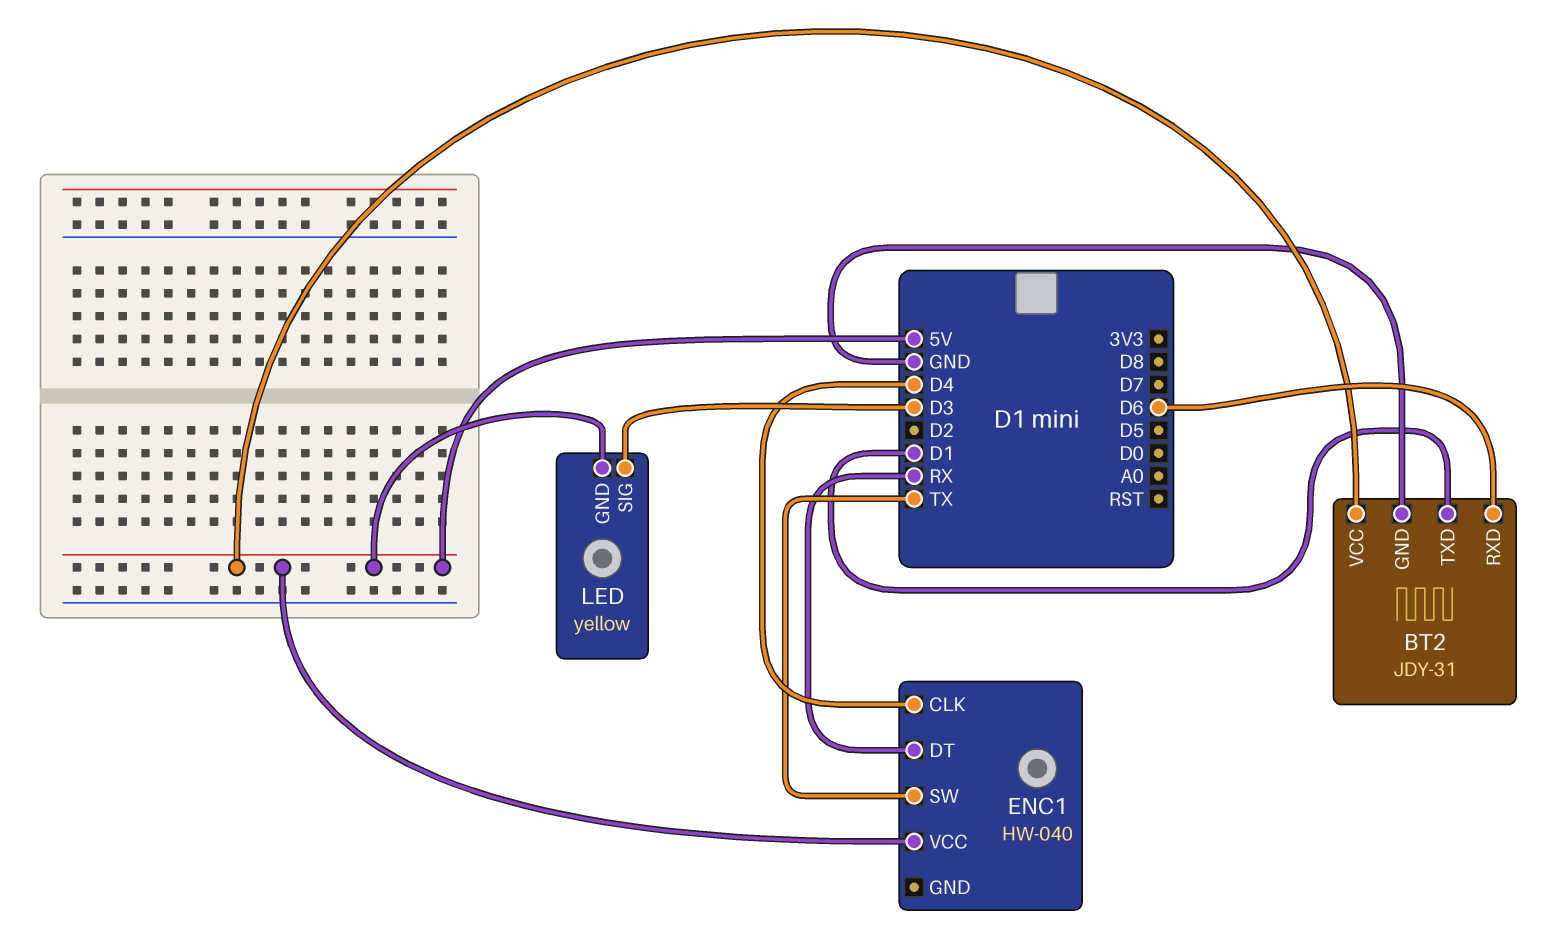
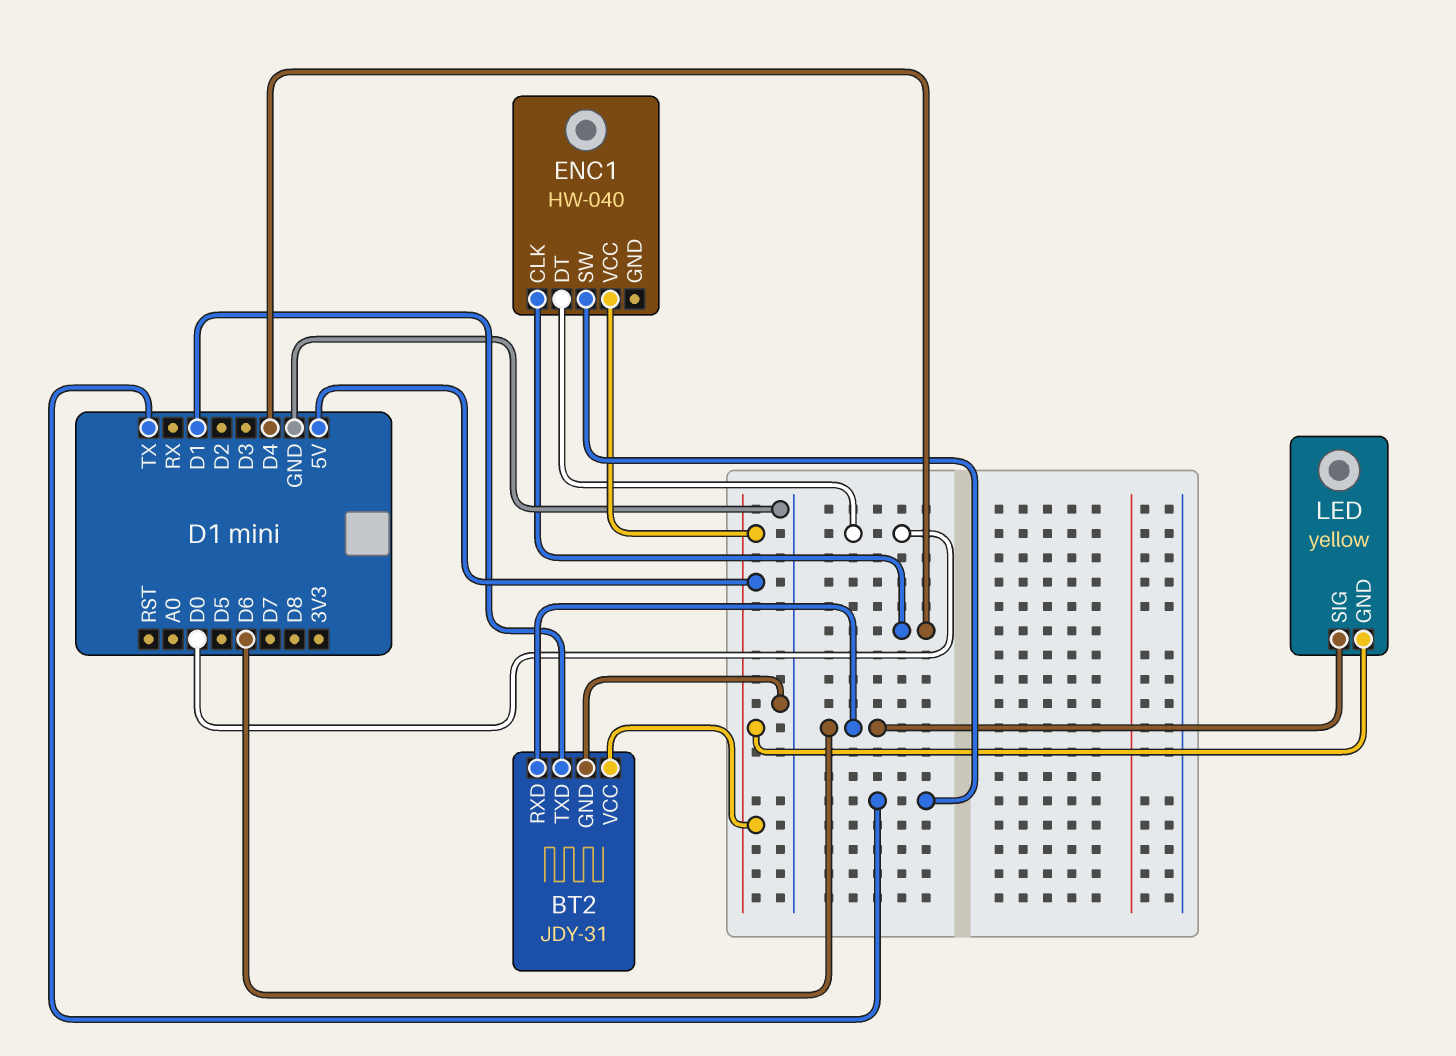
ENC1 pin DT: RX -> D0
LED pin SIG: D3 -> D6

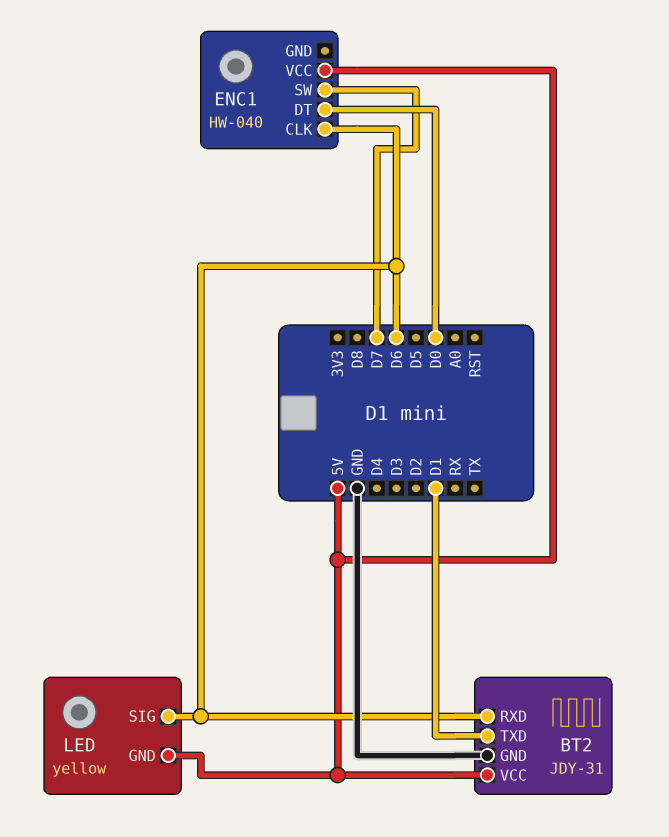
ENC1 pin CLK: D4 -> D6
ENC1 pin SW: TX -> D7

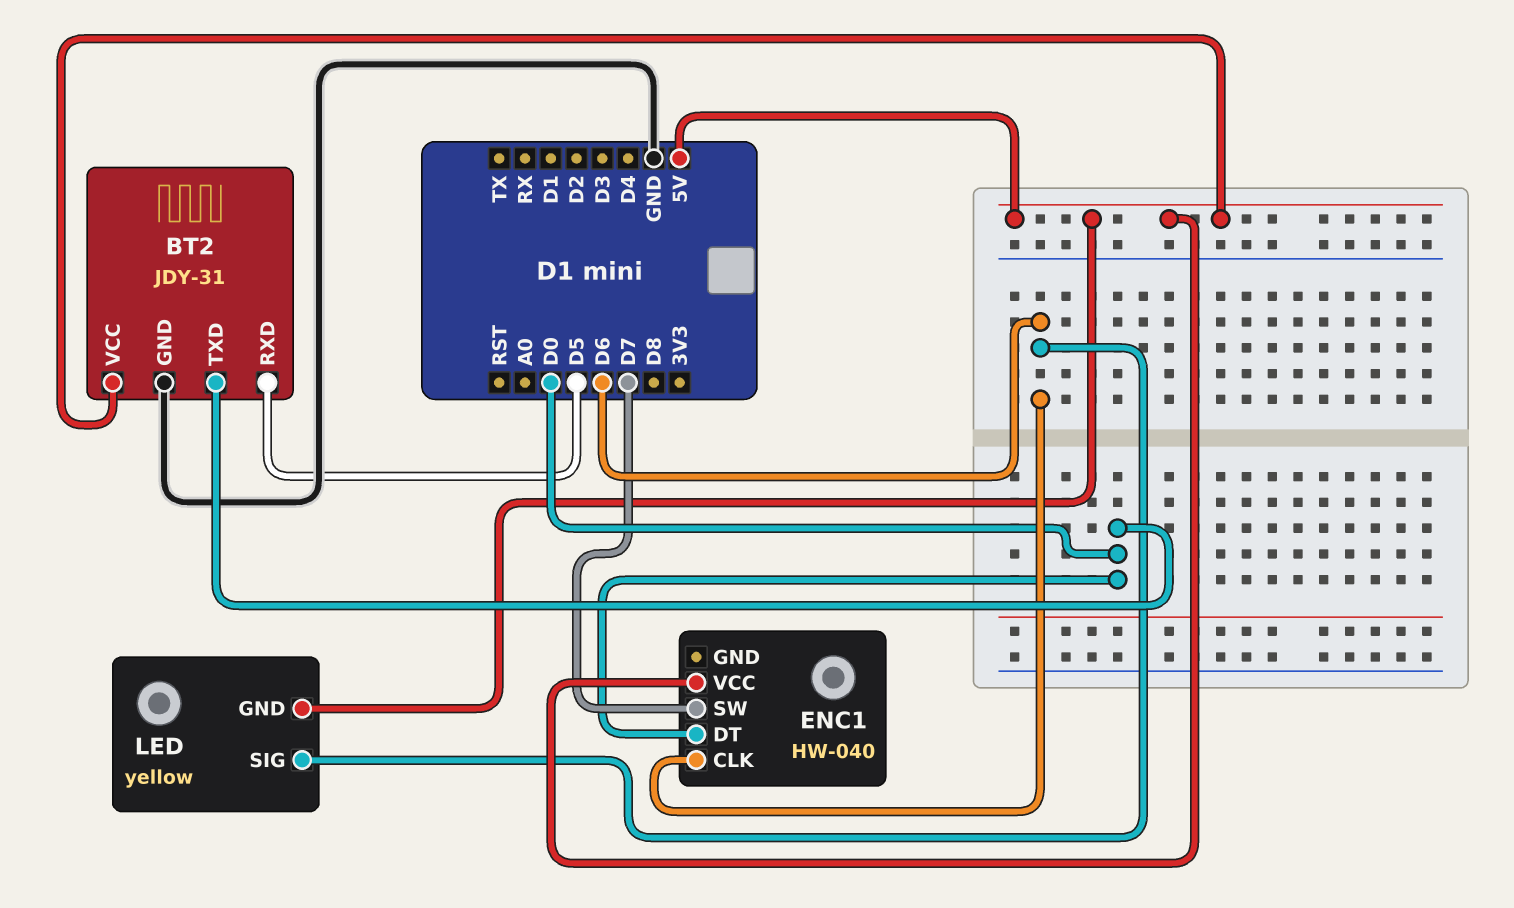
BT2 pin RXD: D6 -> D5
BT2 pin TXD: D1 -> D0

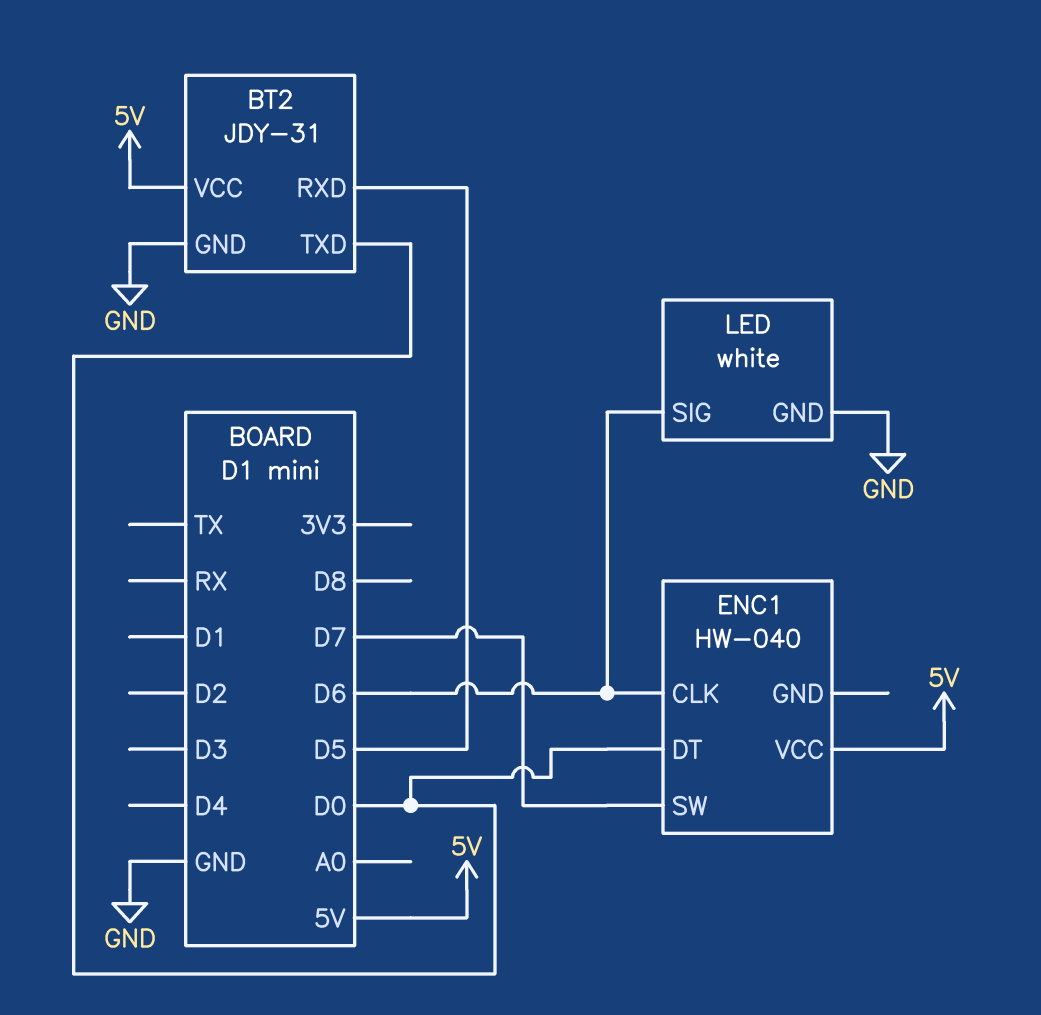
LED: yellow -> white
LED pin GND: 5V -> GND

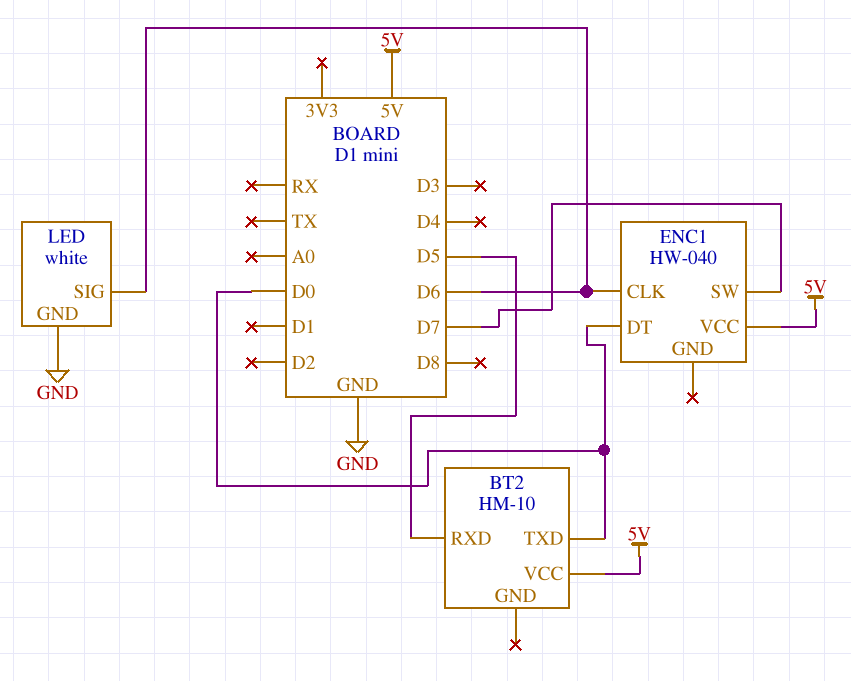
BT2: JDY-31 -> HM-10
BT2 pin GND: GND -> none

